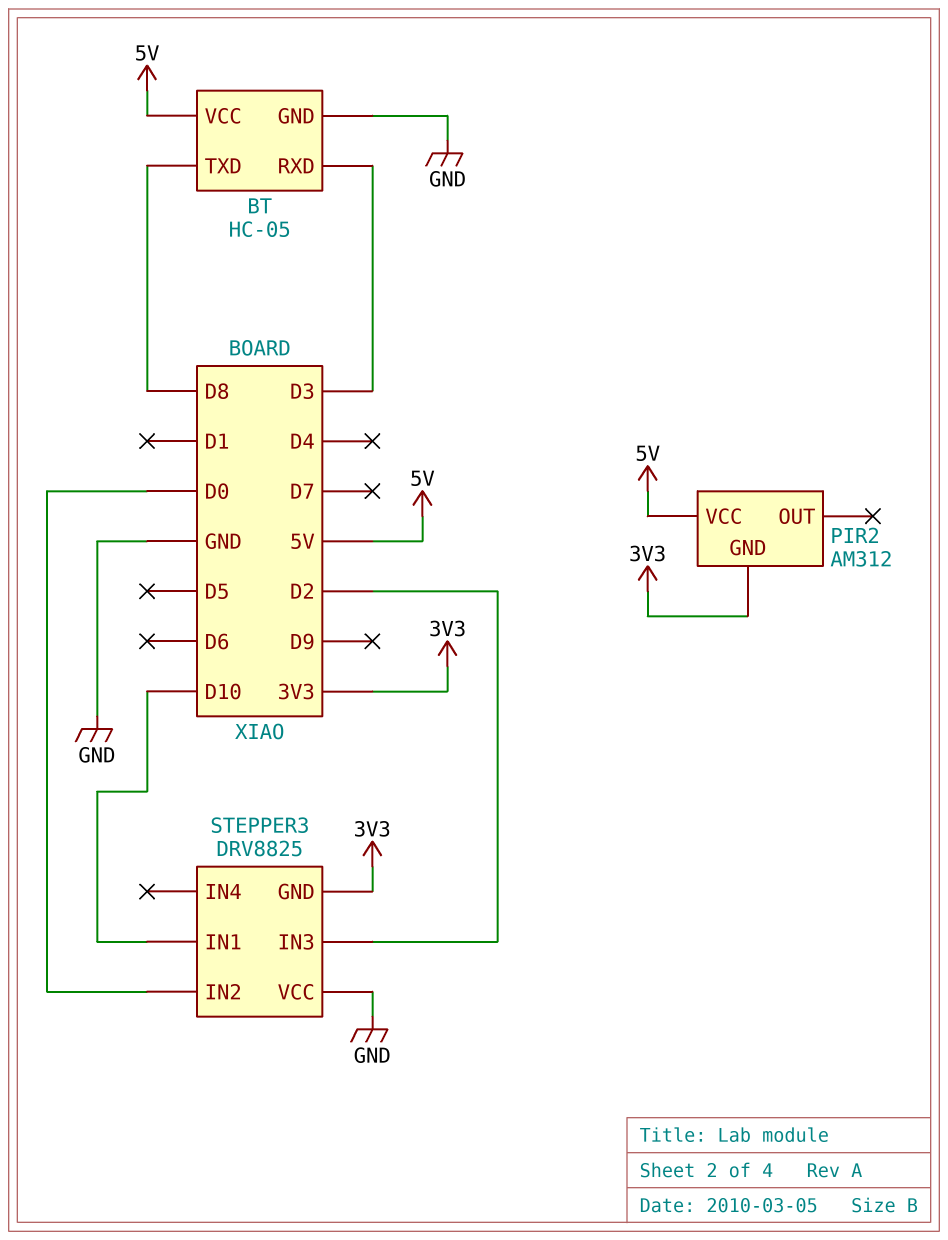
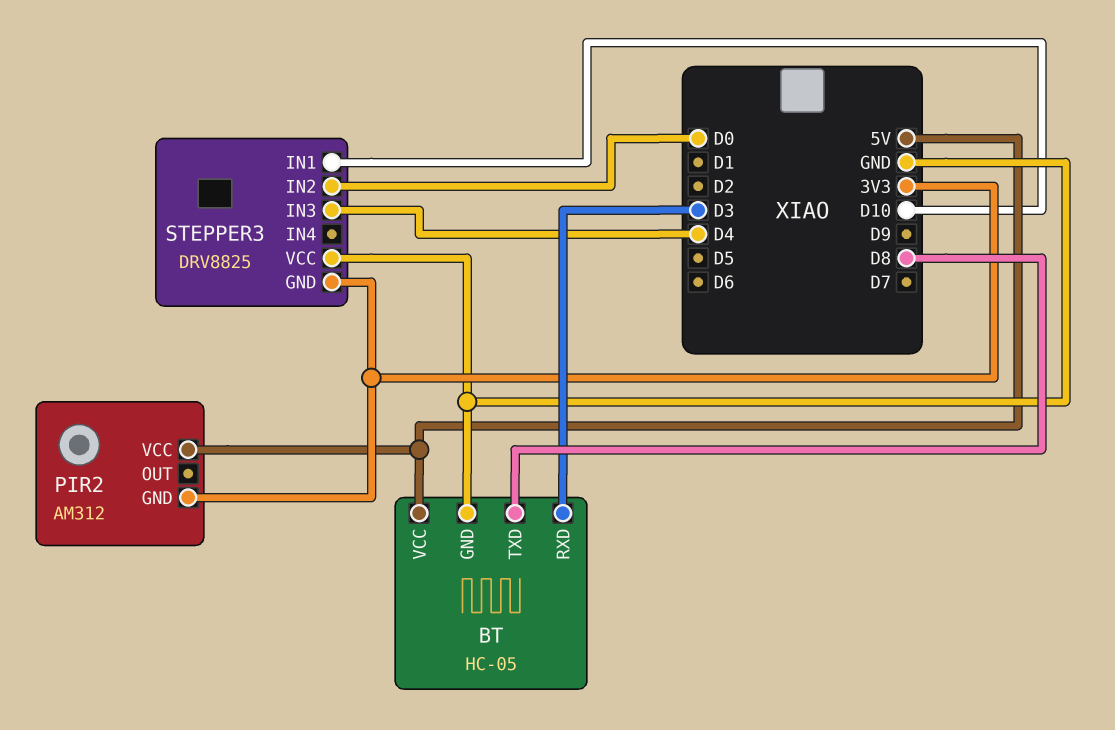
STEPPER3 pin IN3: D2 -> D4

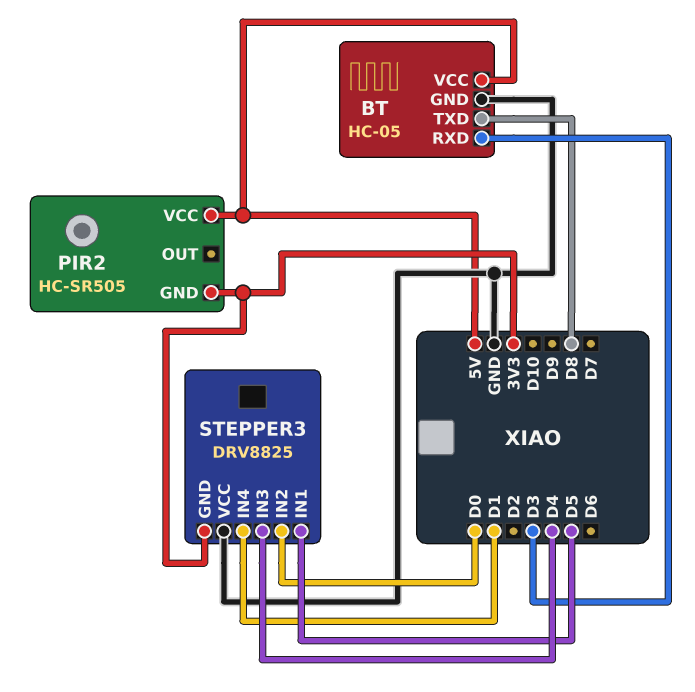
PIR2: AM312 -> HC-SR505
STEPPER3 pin IN1: D10 -> D5
STEPPER3 pin IN4: none -> D1

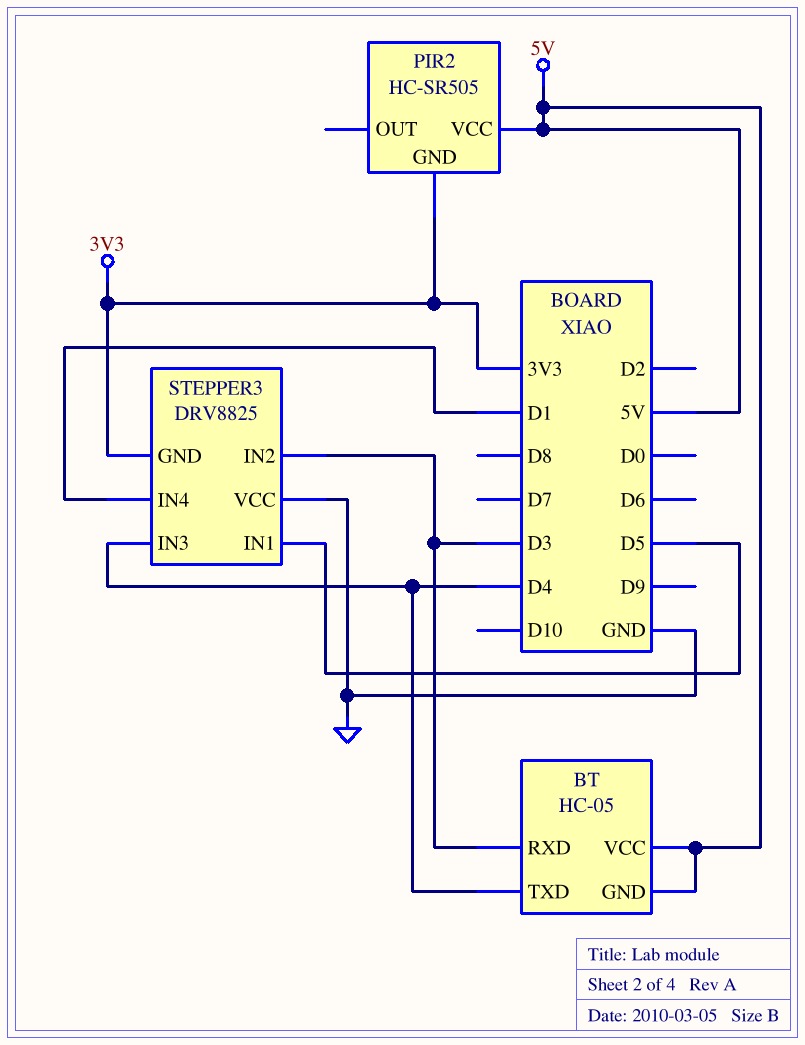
BT pin GND: GND -> 5V
BT pin TXD: D8 -> D4
STEPPER3 pin IN2: D0 -> D3

